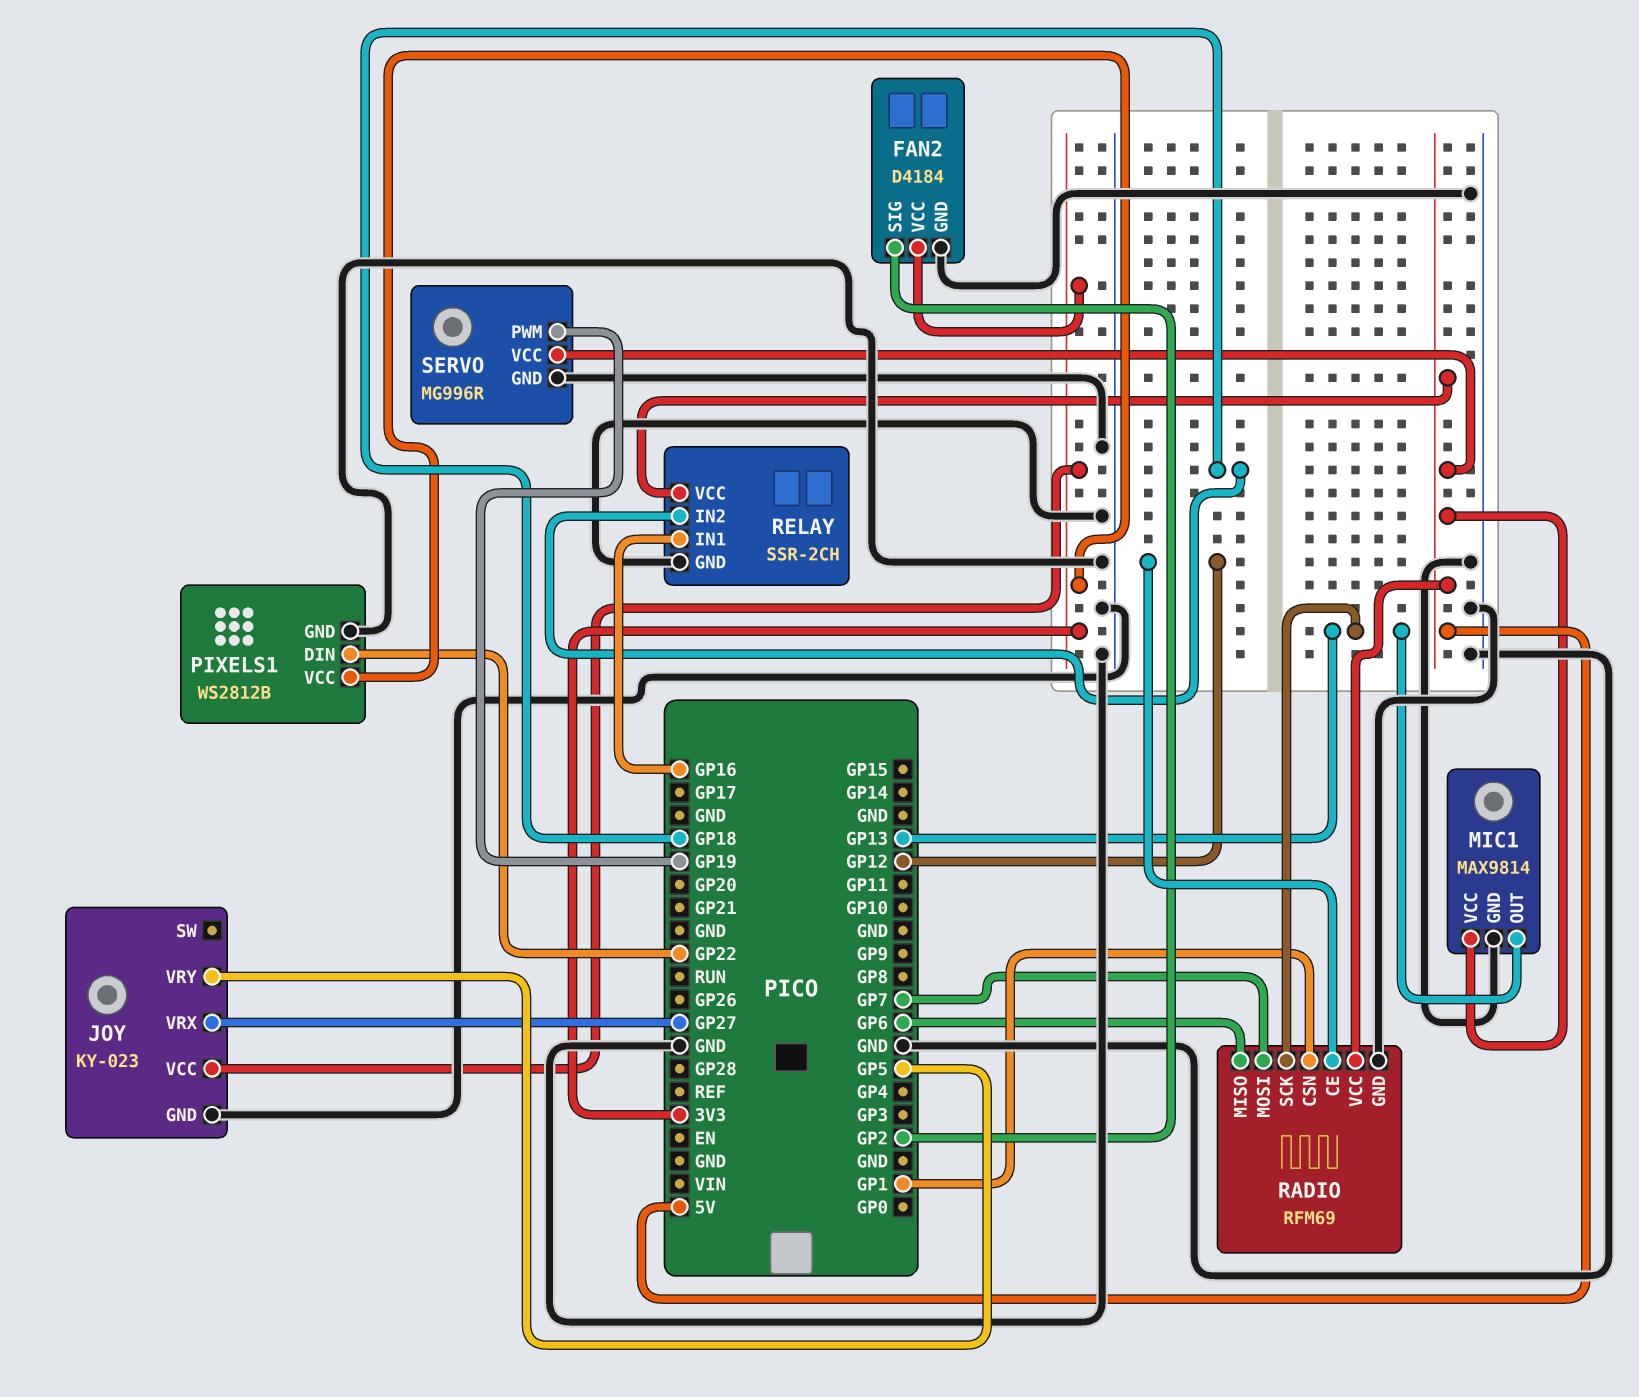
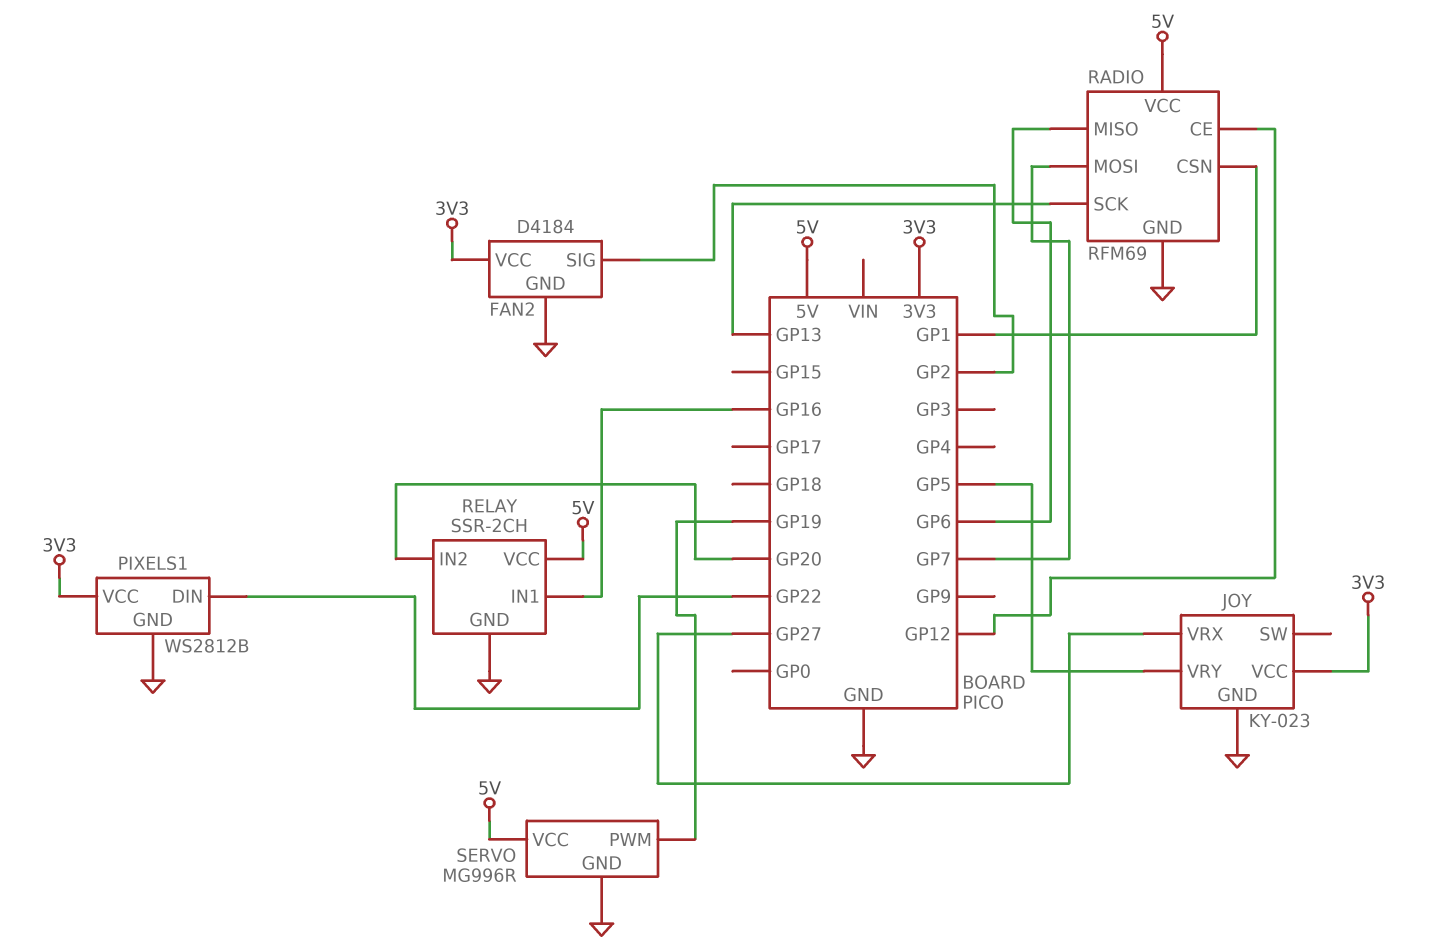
MIC1: MAX9814 -> none
MIC1 pin GND: GND -> none
MIC1 pin OUT: GP13 -> none
MIC1 pin VCC: 5V -> none
RELAY pin IN2: GP18 -> GP20

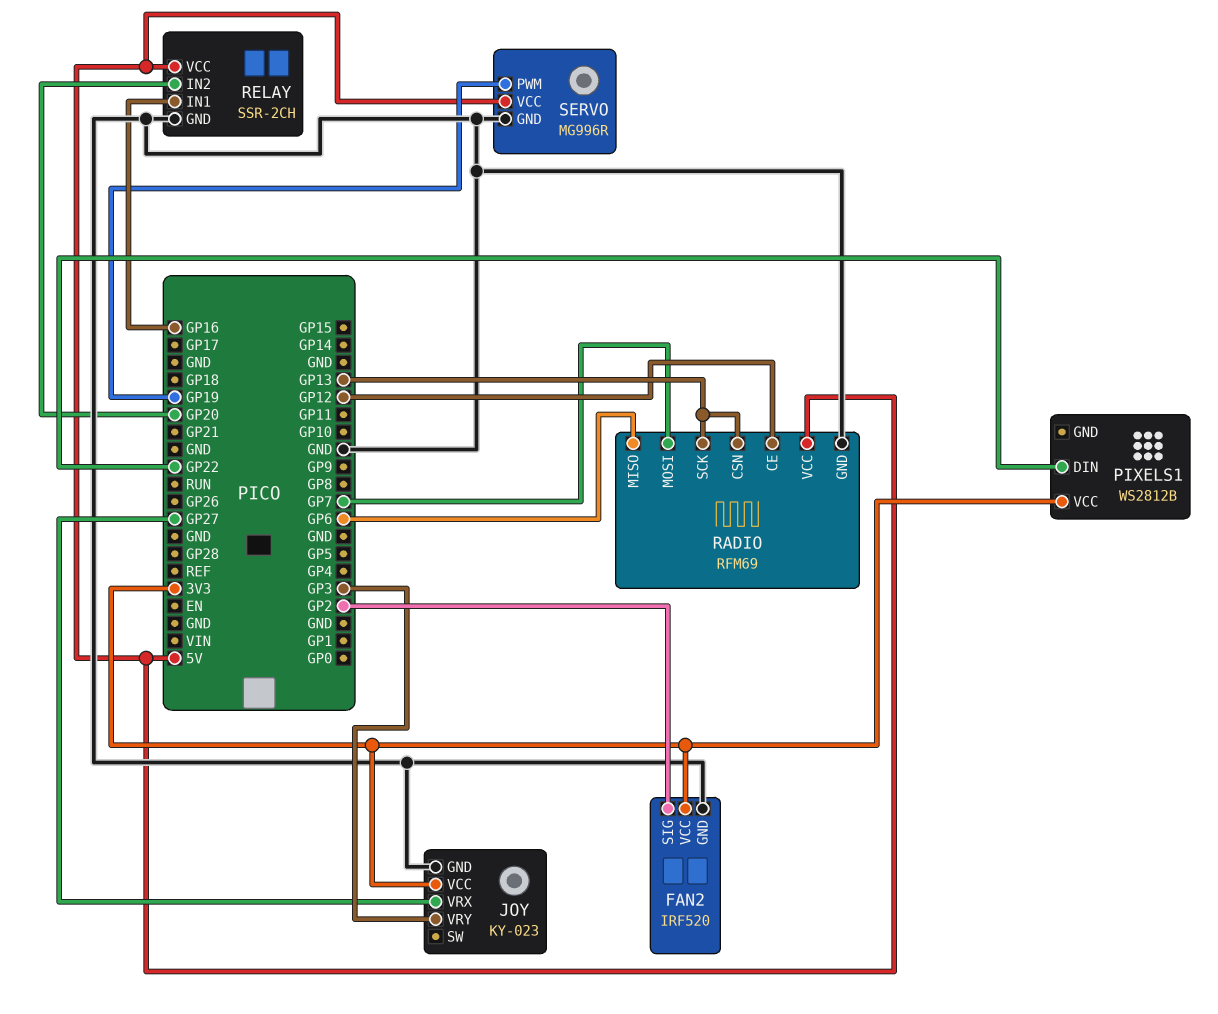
FAN2: D4184 -> IRF520
JOY pin VRY: GP5 -> GP3
PIXELS1 pin GND: GND -> none
RADIO pin CSN: GP1 -> GP13

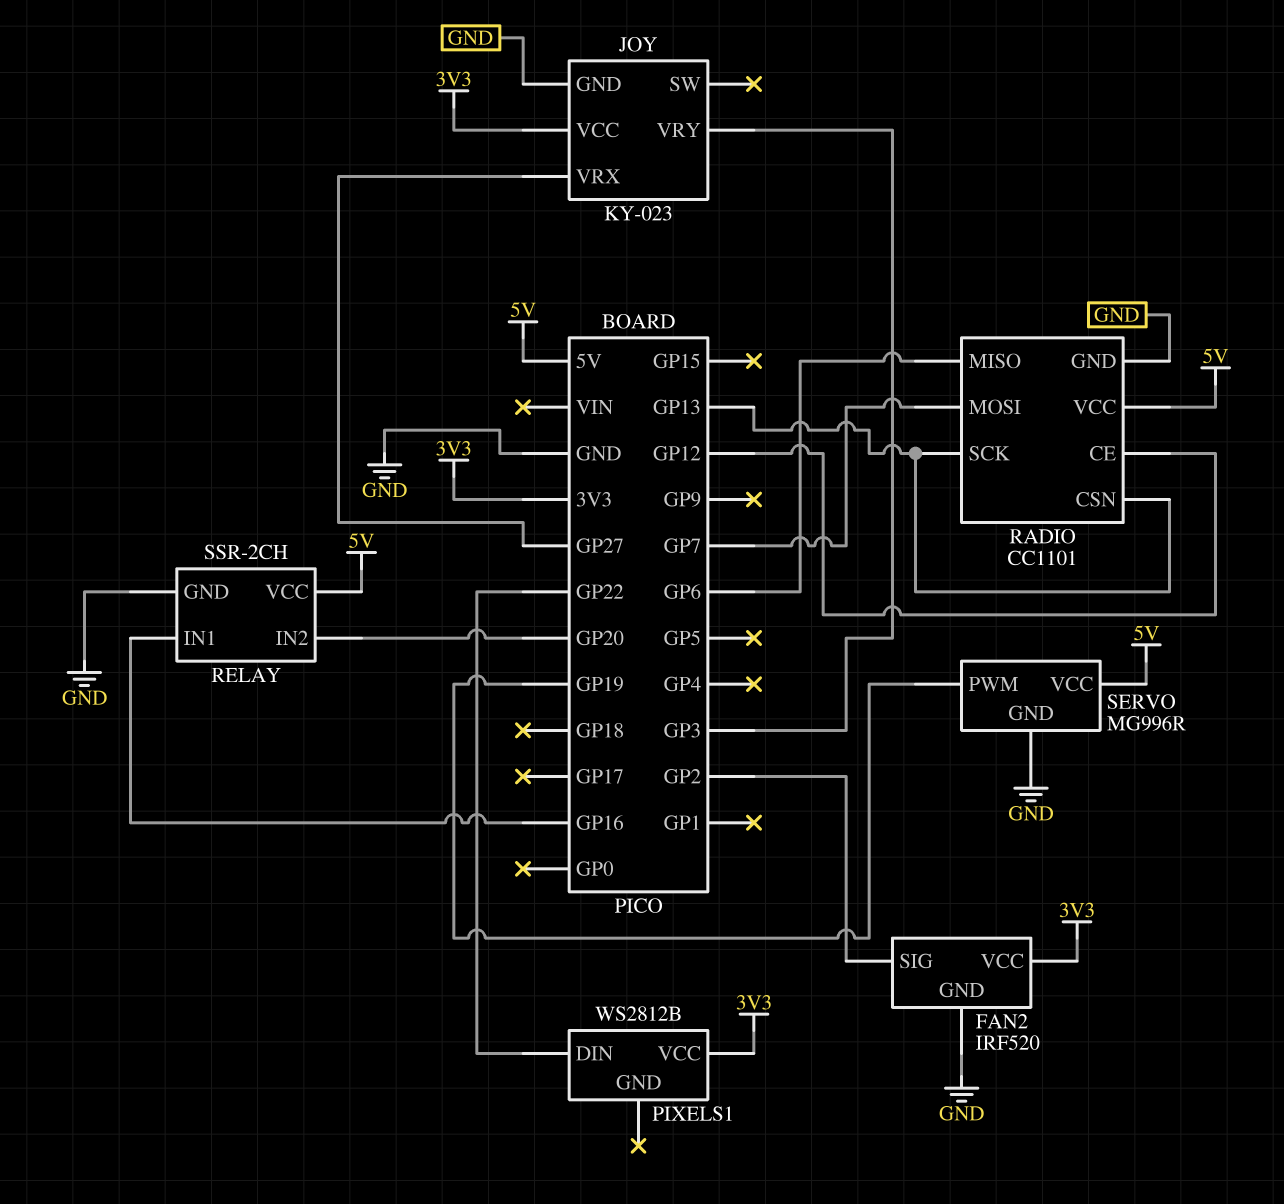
RADIO: RFM69 -> CC1101

